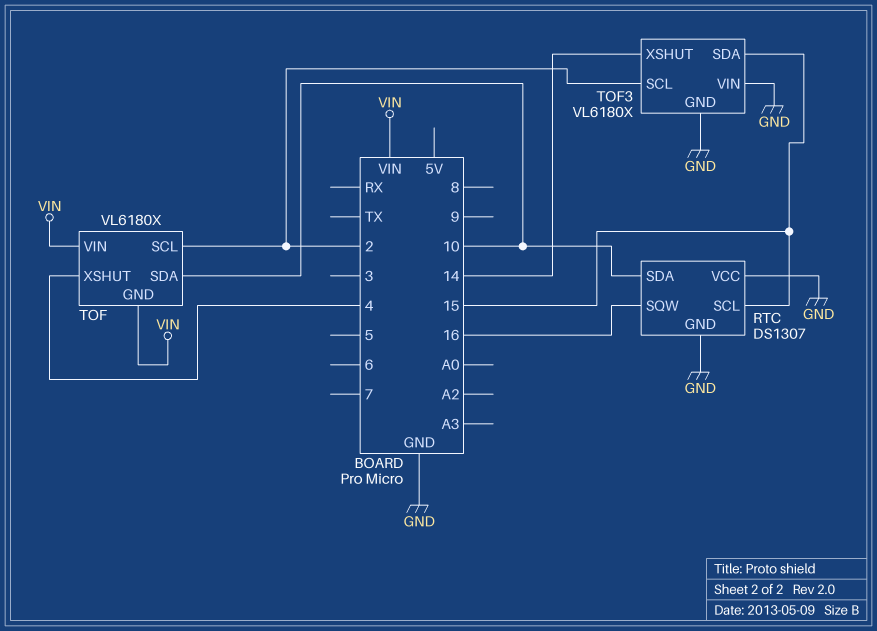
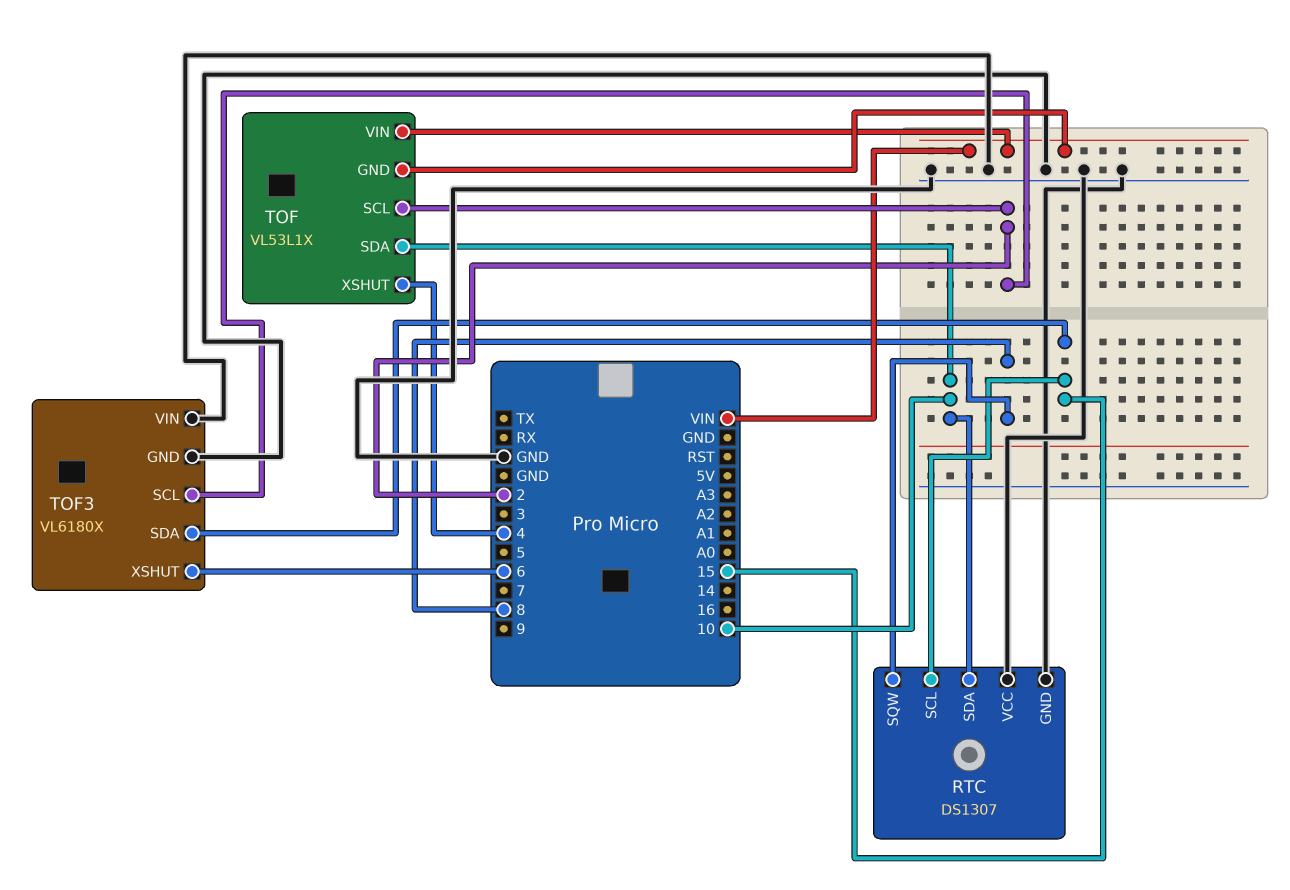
RTC pin SQW: 16 -> 8
TOF: VL6180X -> VL53L1X
TOF3 pin XSHUT: 14 -> 6

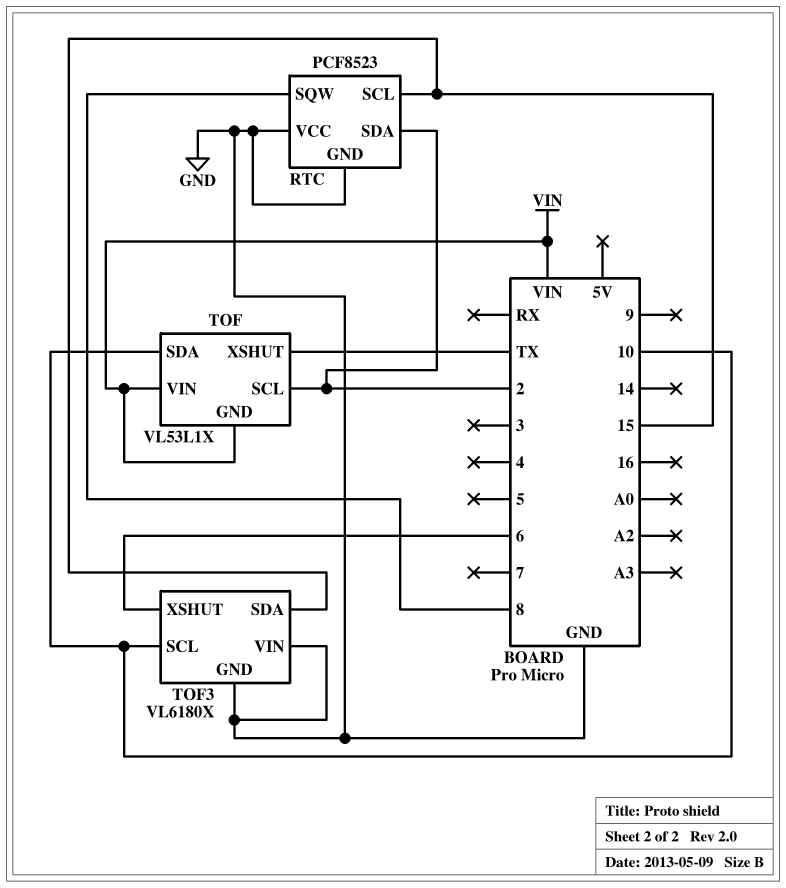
RTC: DS1307 -> PCF8523
RTC pin SDA: 10 -> 2
TOF pin XSHUT: 4 -> TX
TOF3 pin SCL: 2 -> 10

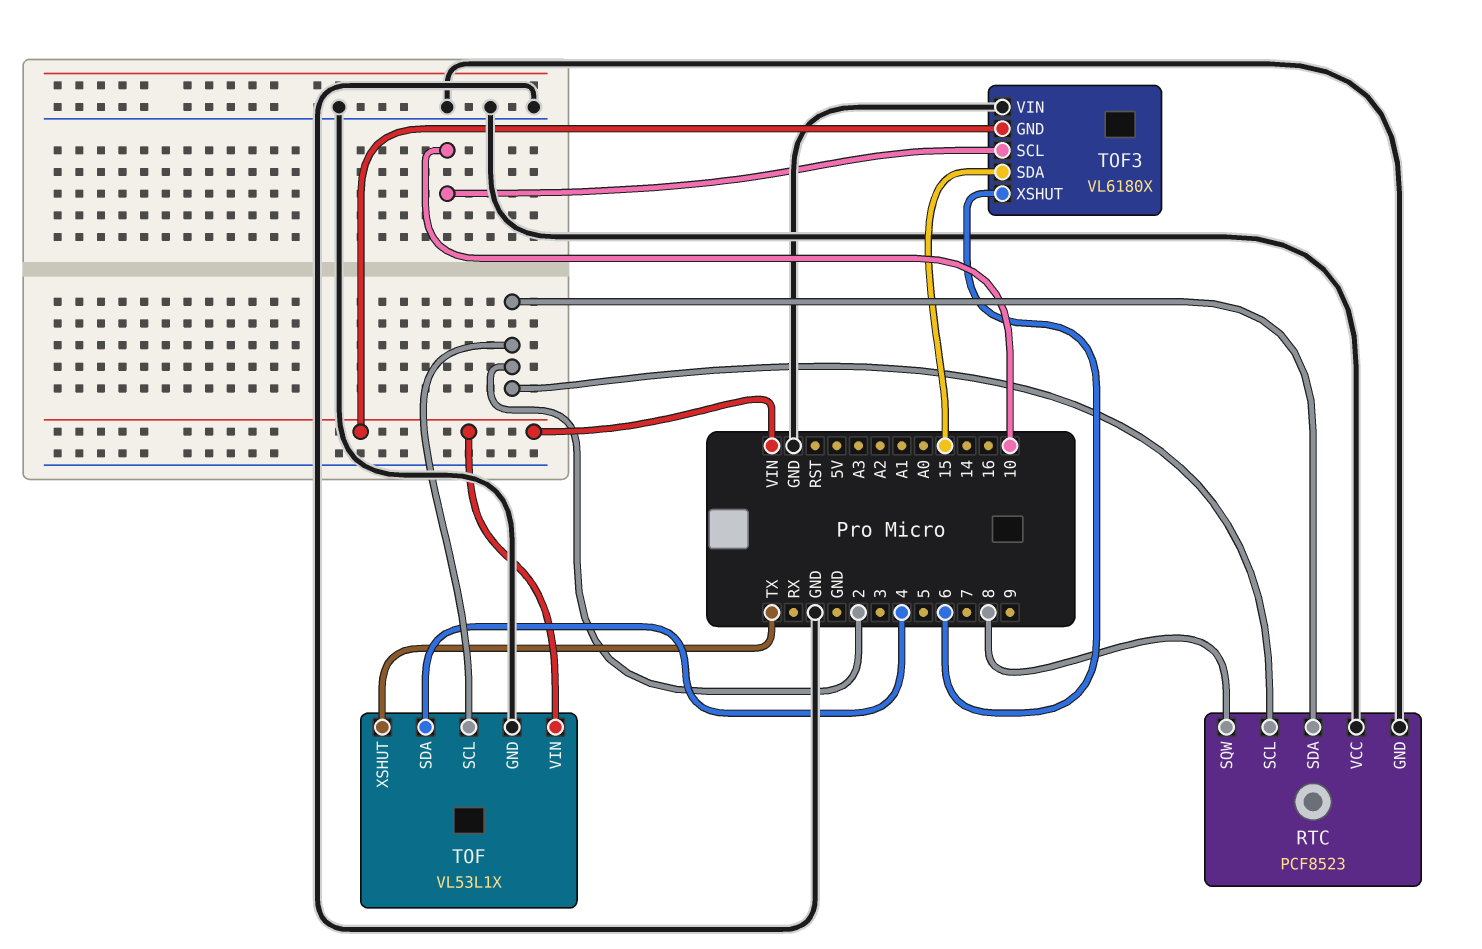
RTC pin SCL: 15 -> 2
TOF pin GND: VIN -> GND
TOF pin SDA: 10 -> 4
TOF3 pin GND: GND -> VIN

